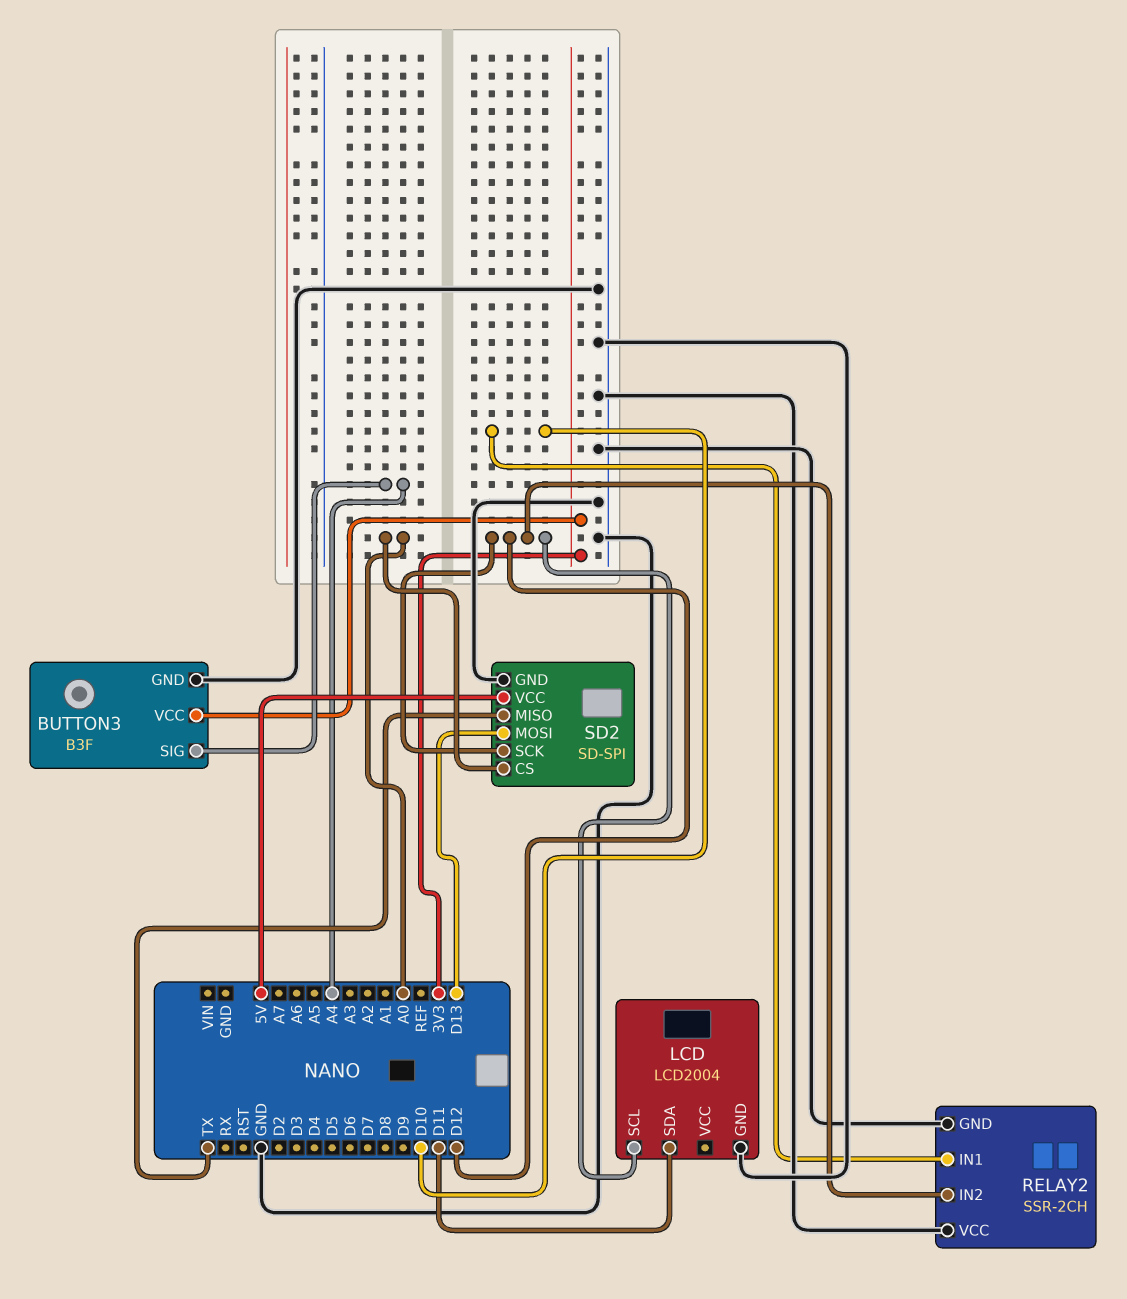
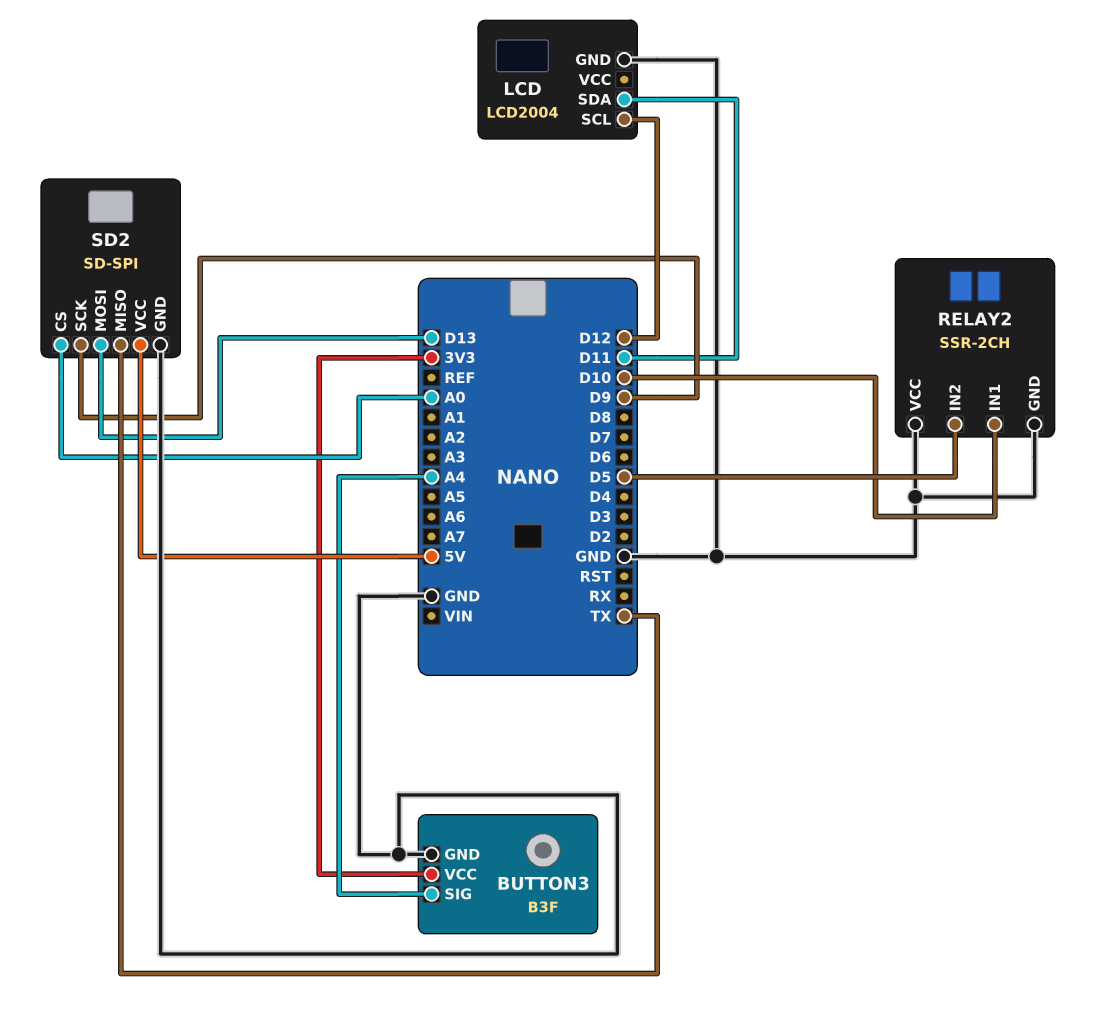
RELAY2 pin IN2: D12 -> D5
SD2 pin SCK: D12 -> D9

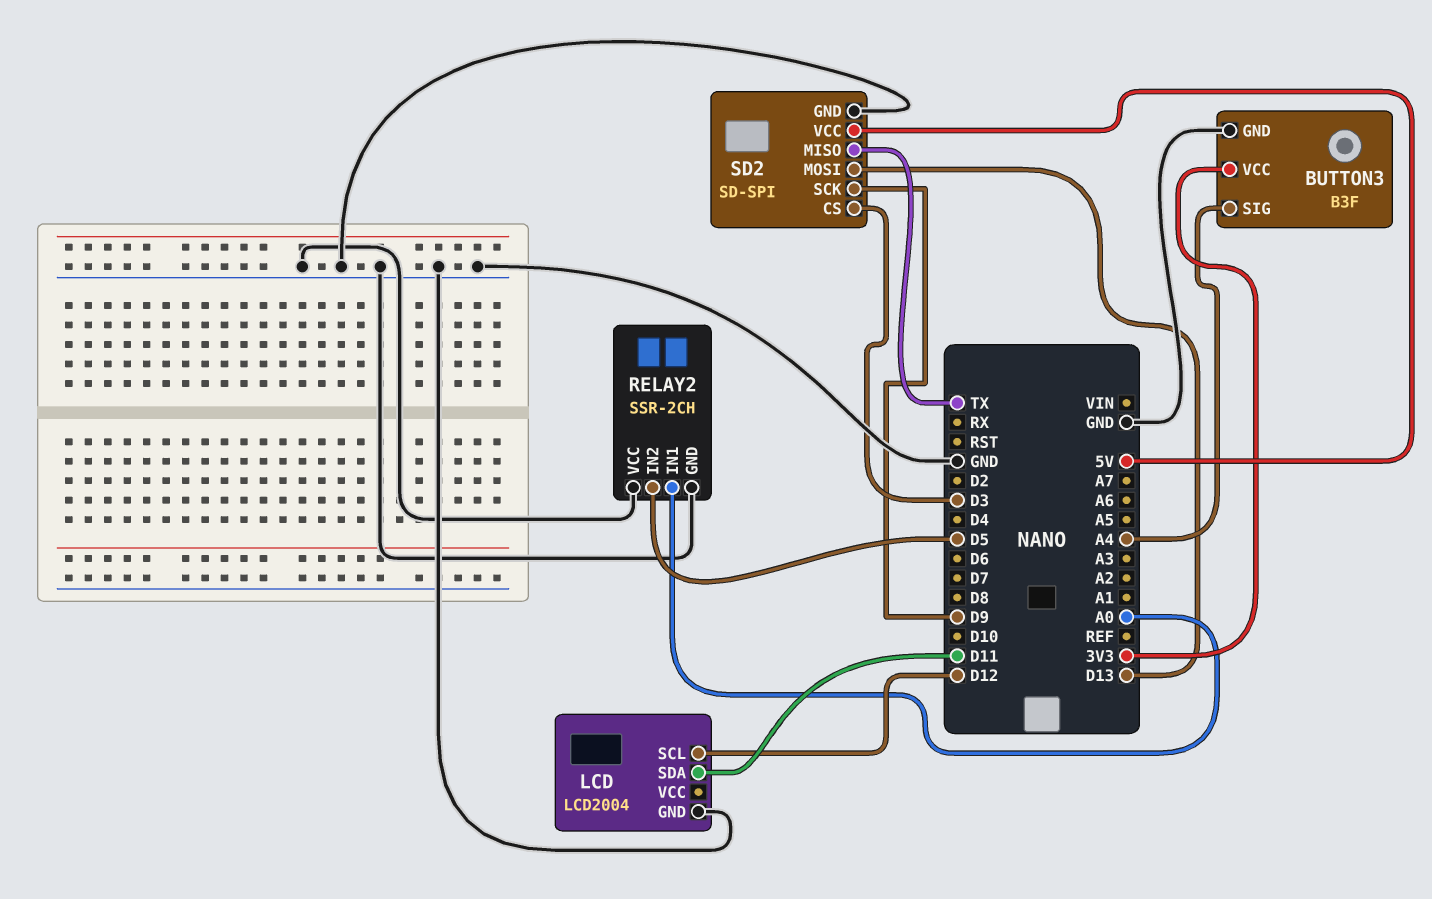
RELAY2 pin IN1: D10 -> A0
SD2 pin CS: A0 -> D3

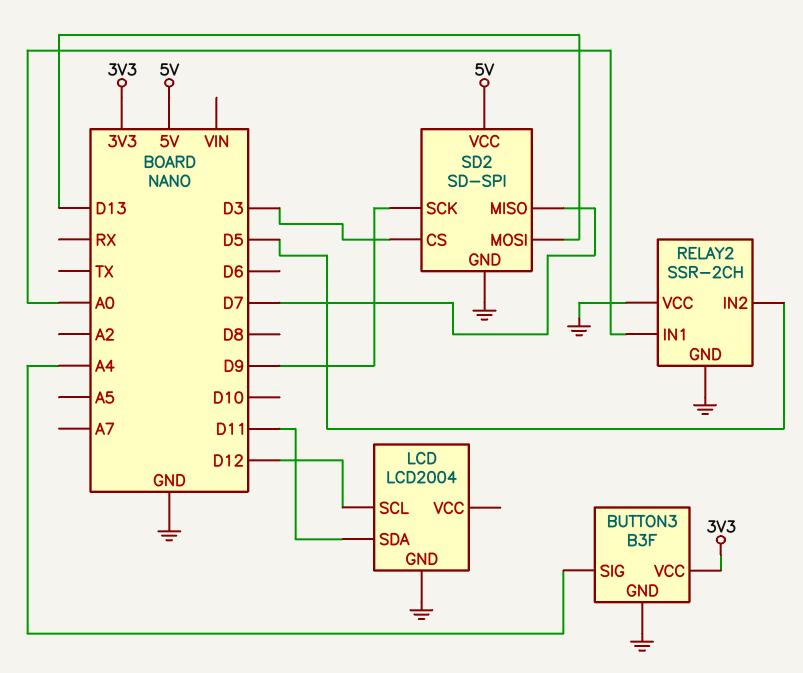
SD2 pin MISO: TX -> D7

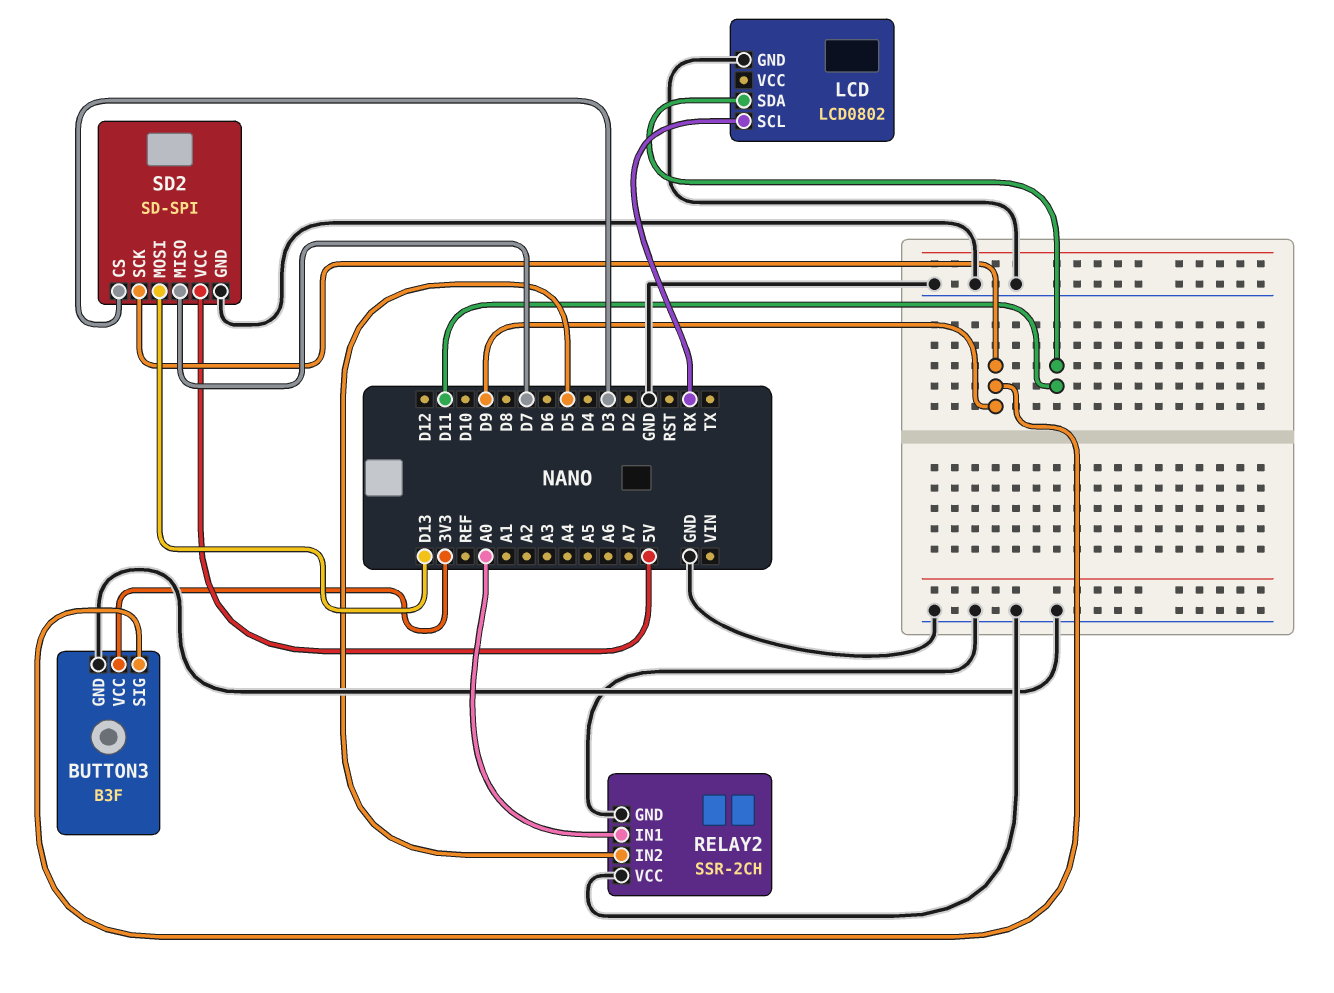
BUTTON3 pin SIG: A4 -> D9
LCD: LCD2004 -> LCD0802
LCD pin SCL: D12 -> RX

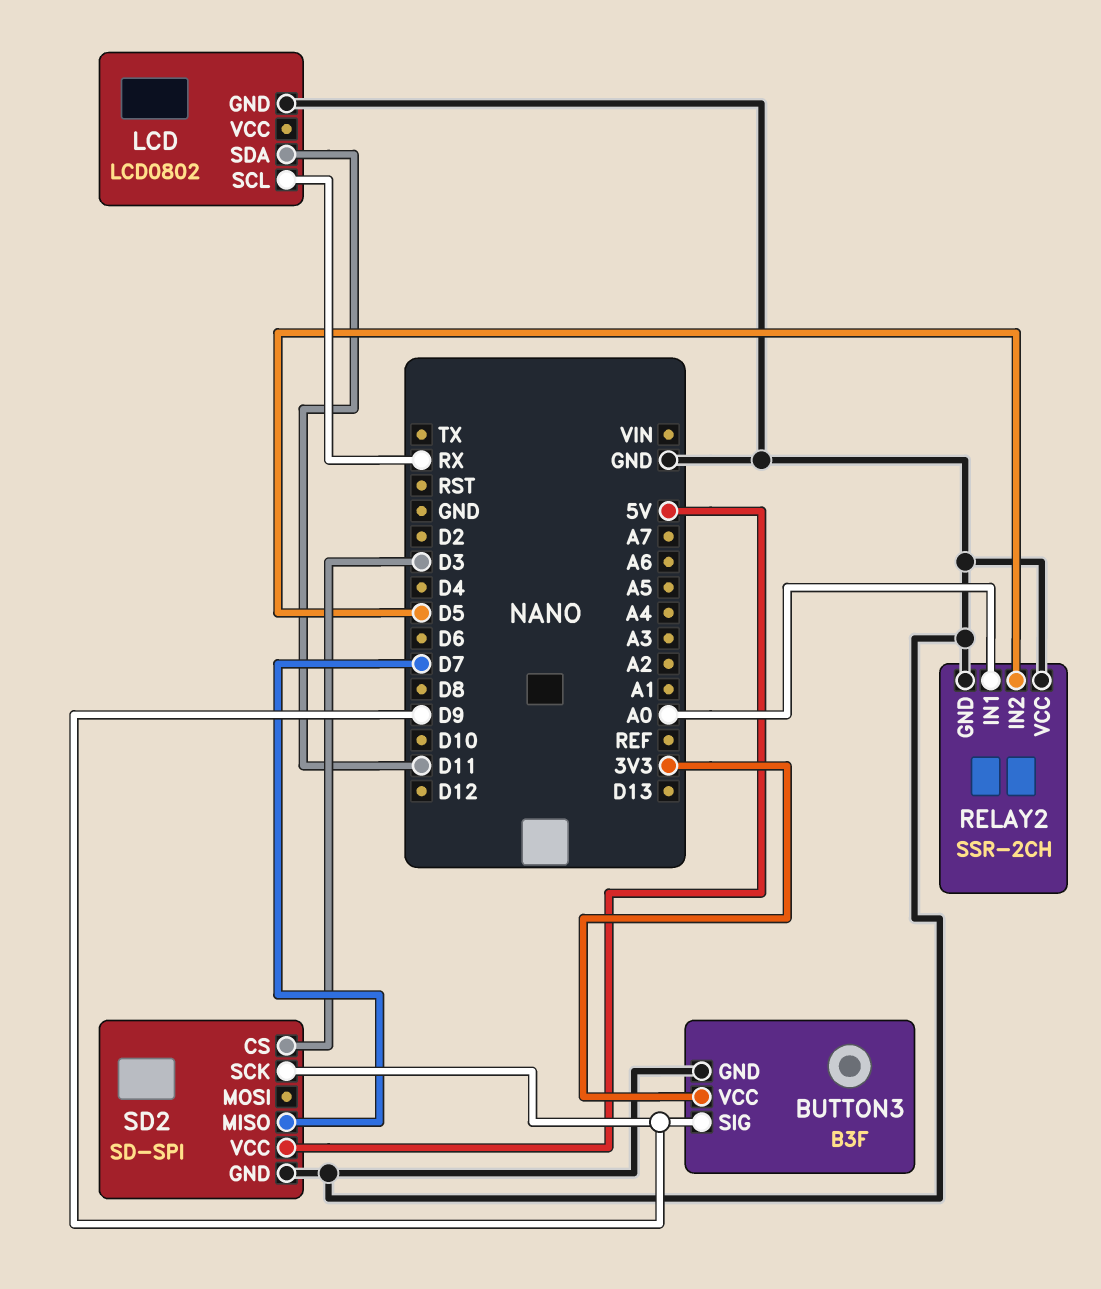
SD2 pin MOSI: D13 -> none

